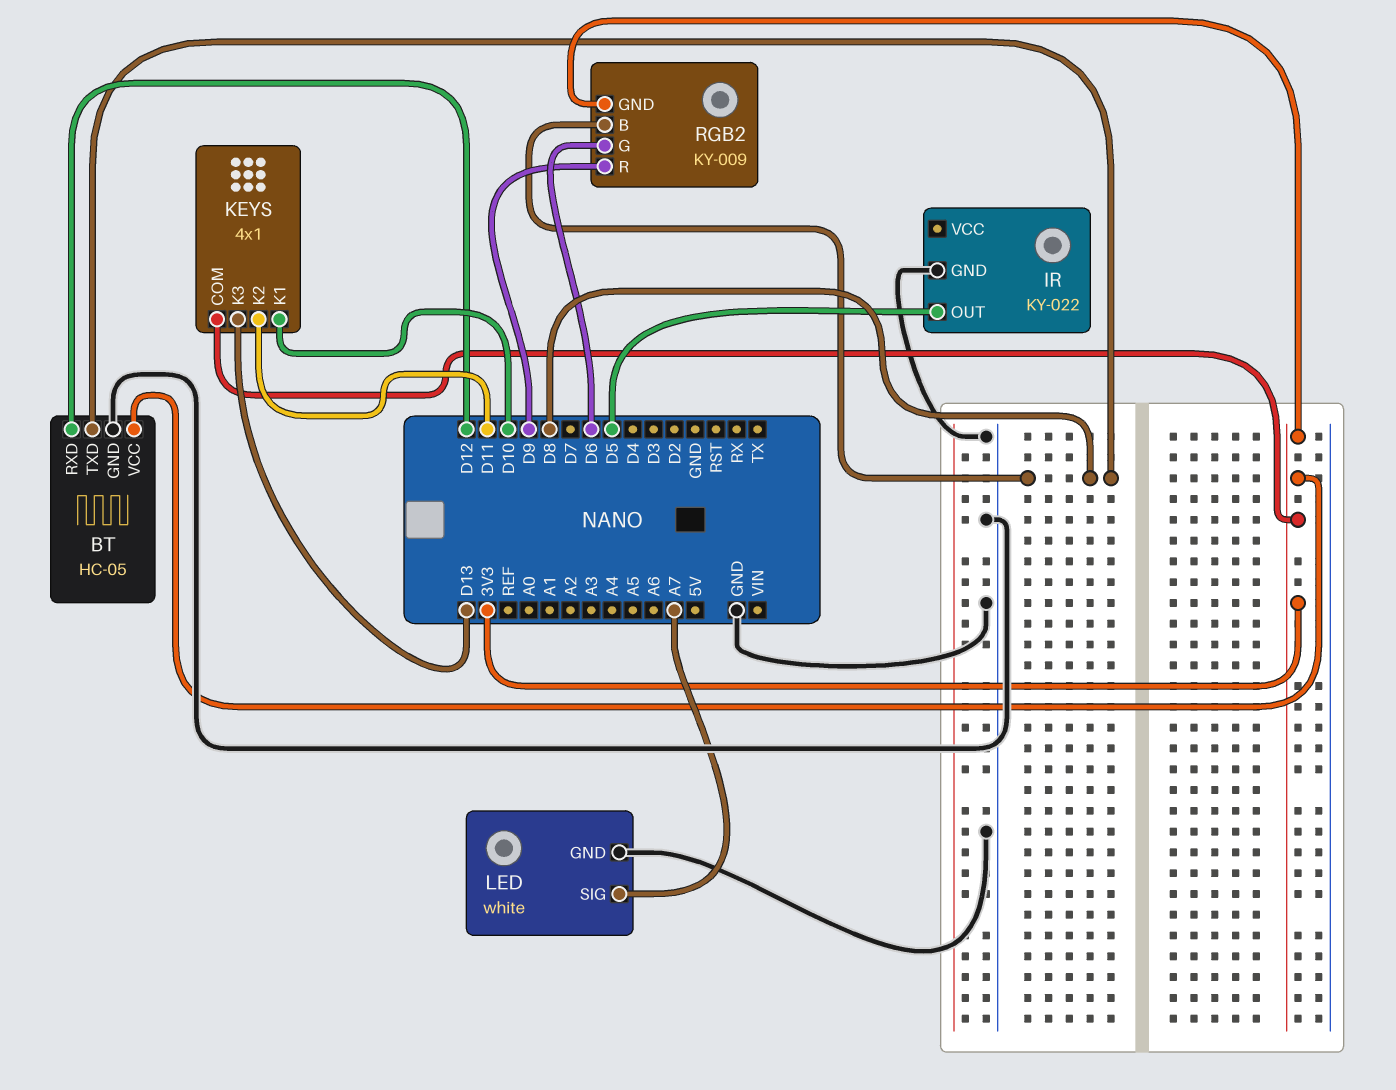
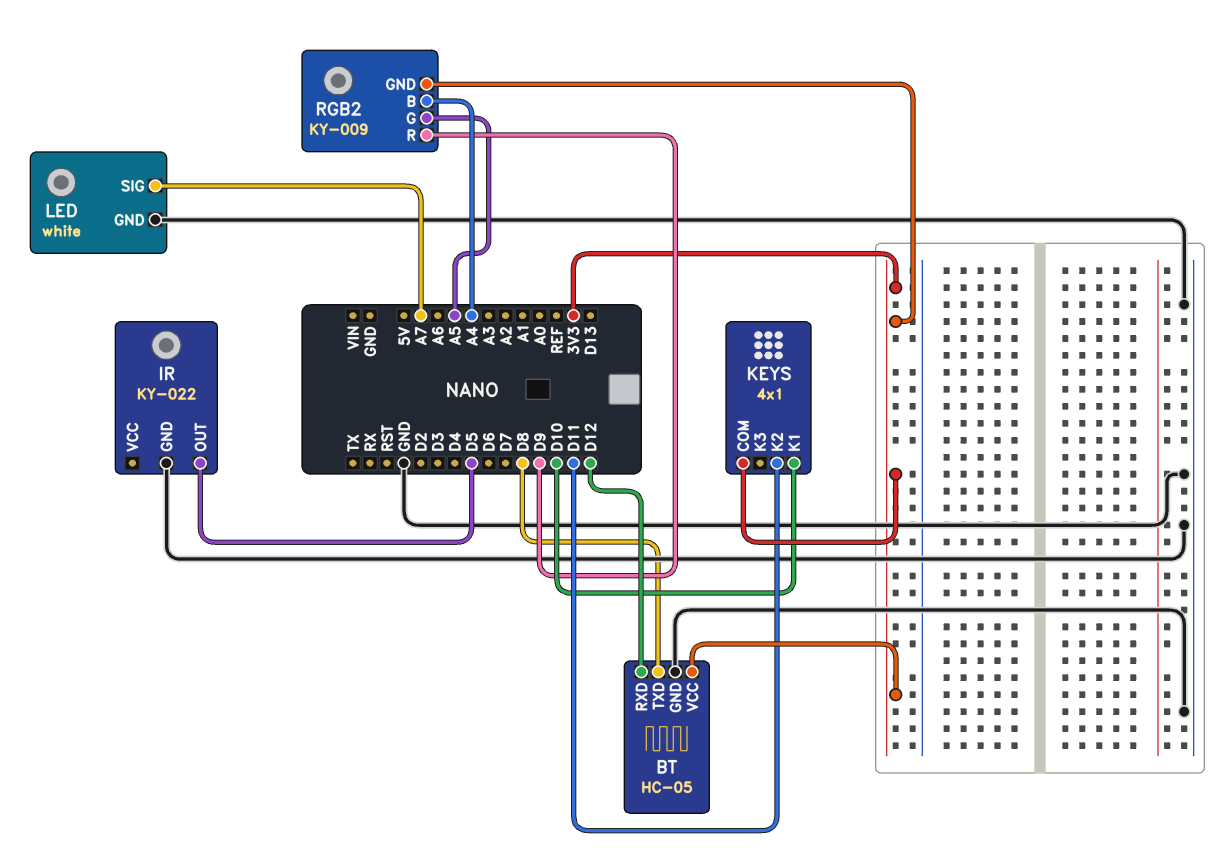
KEYS pin K3: D13 -> none
RGB2 pin B: D8 -> A4
RGB2 pin G: D6 -> A5

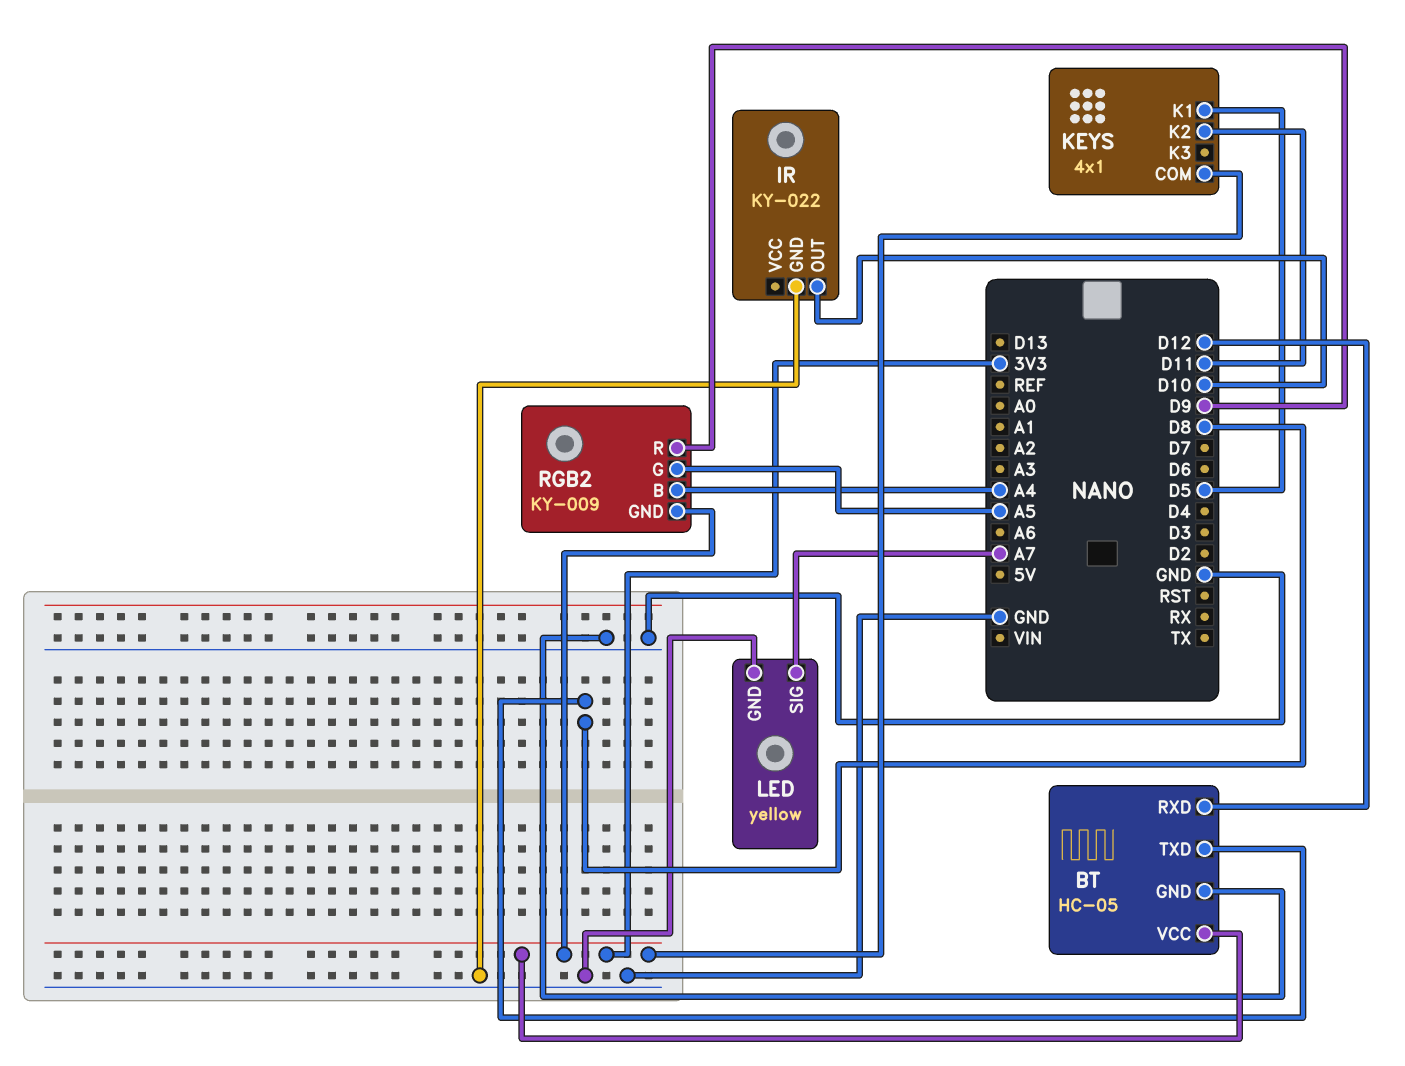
IR pin OUT: D5 -> D10
KEYS pin K1: D10 -> D5
LED: white -> yellow

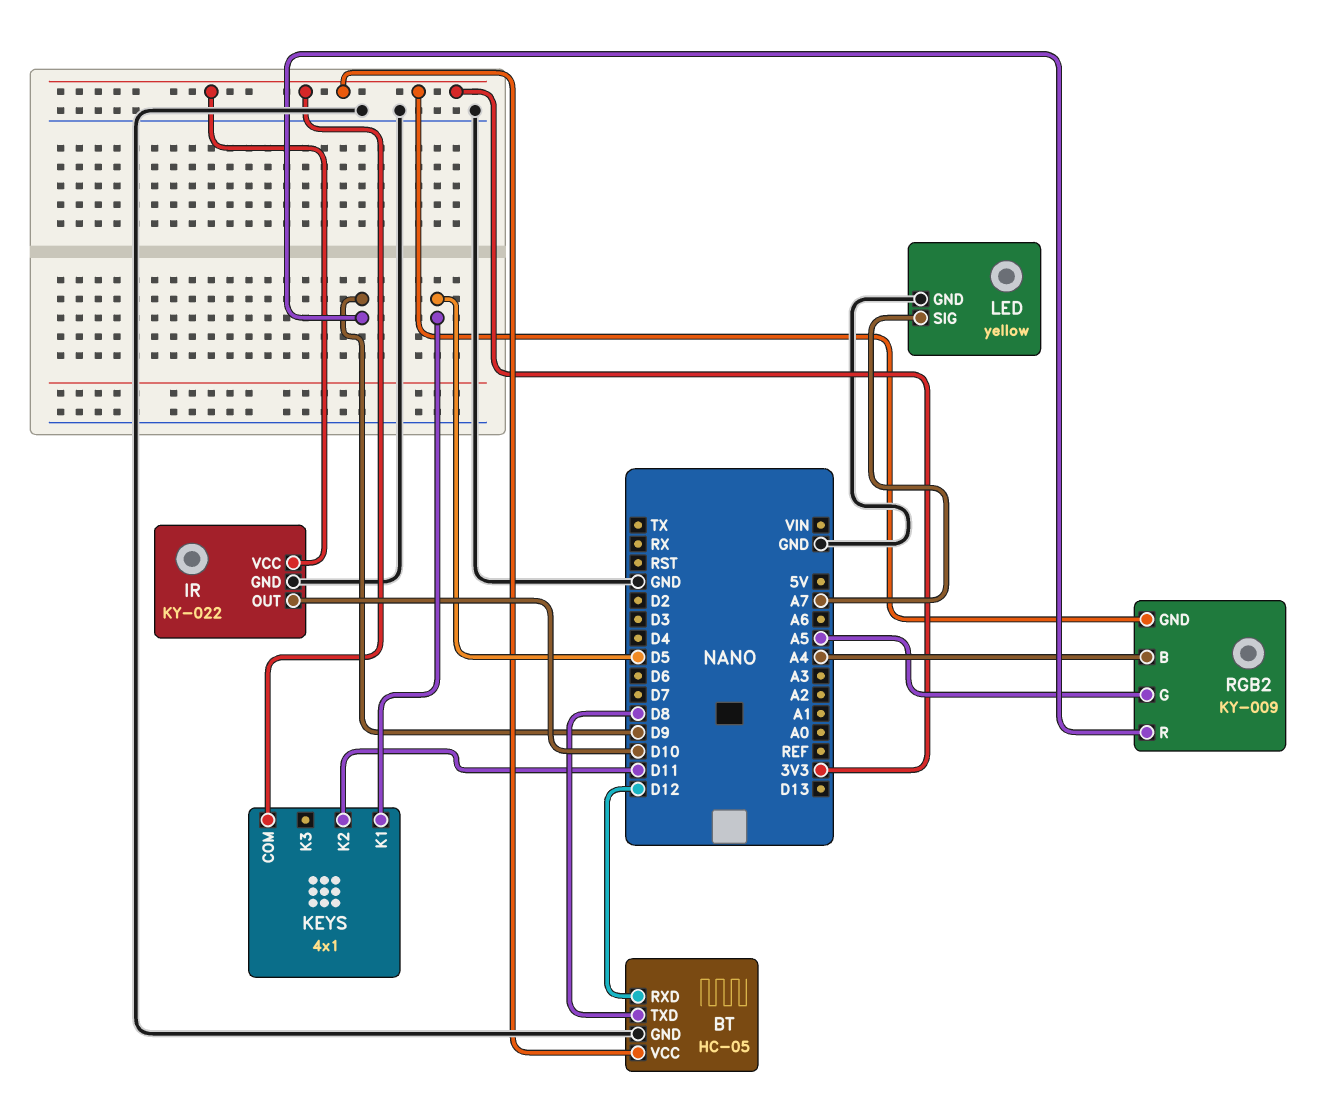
IR pin VCC: none -> 3V3

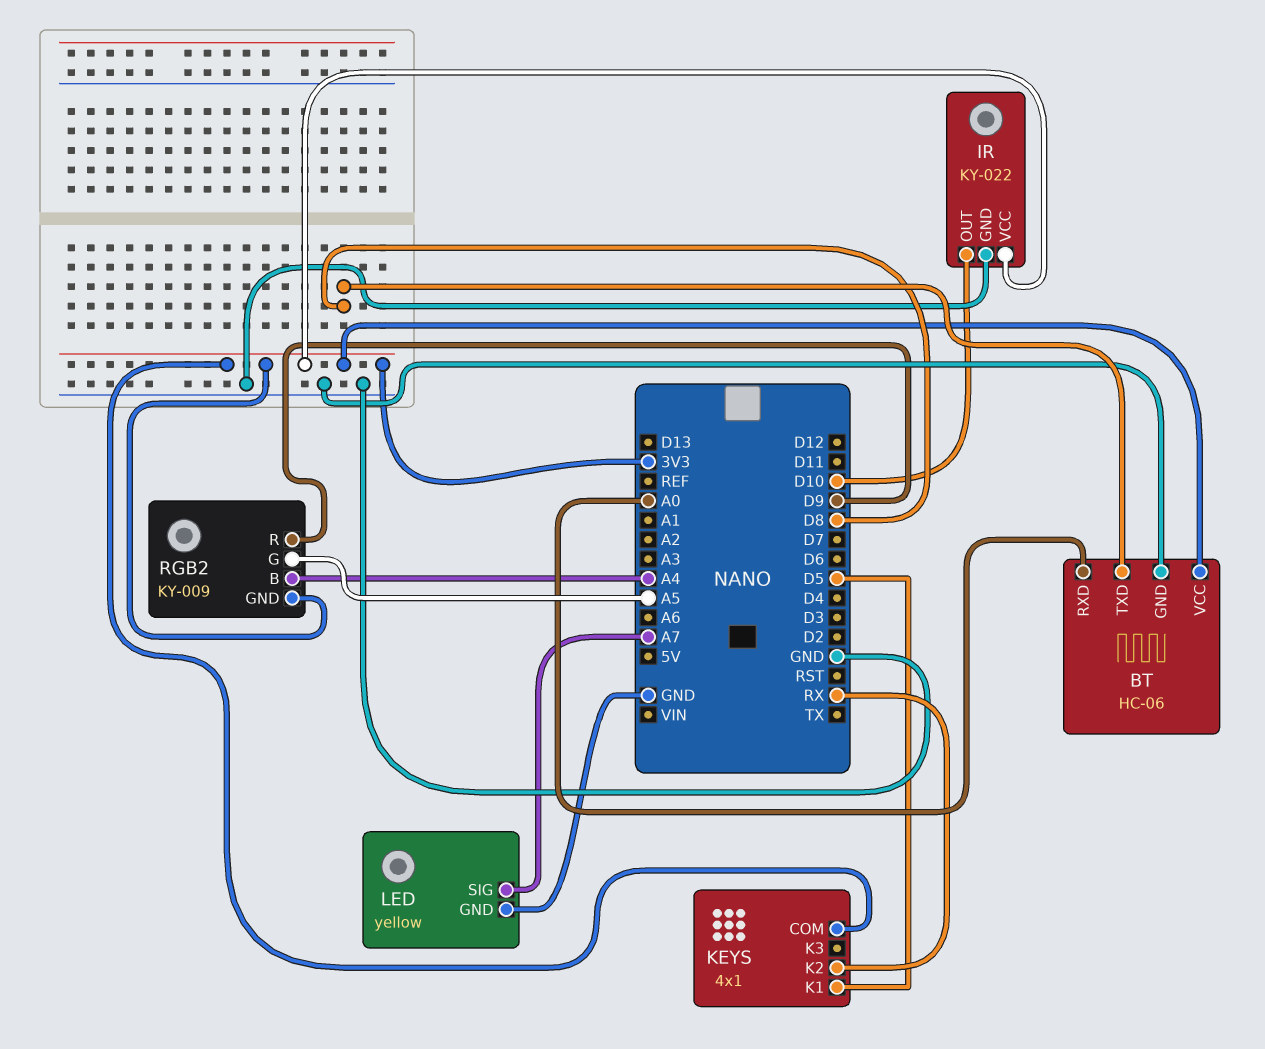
BT: HC-05 -> HC-06
BT pin RXD: D12 -> A0
KEYS pin K2: D11 -> RX

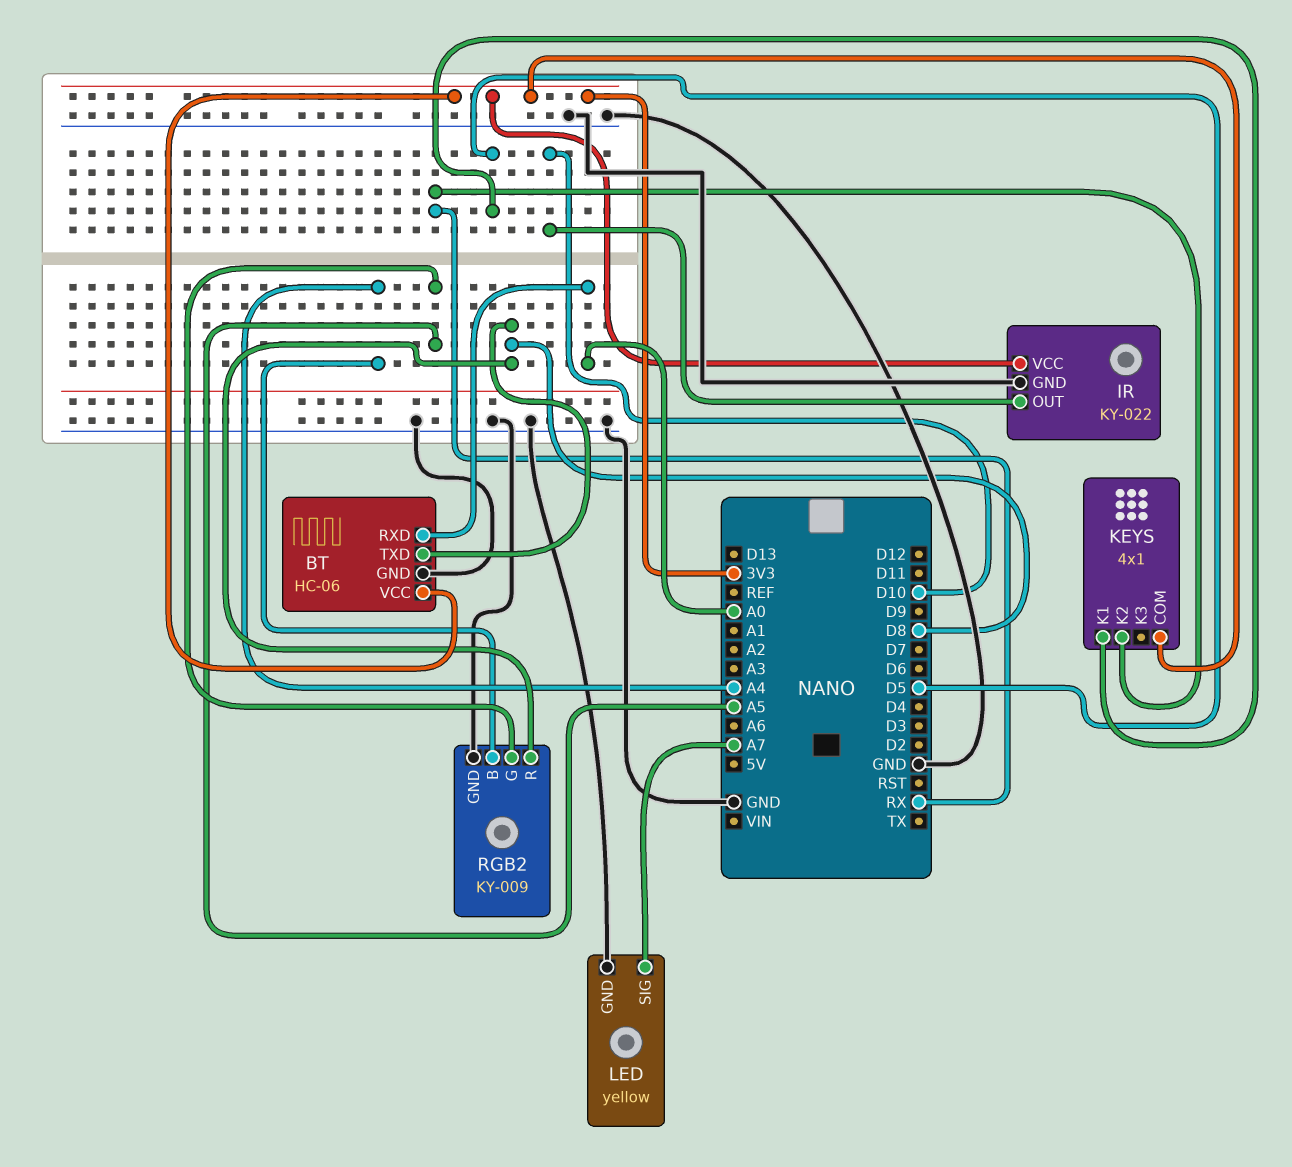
RGB2 pin GND: 3V3 -> GND
RGB2 pin R: D9 -> D8

